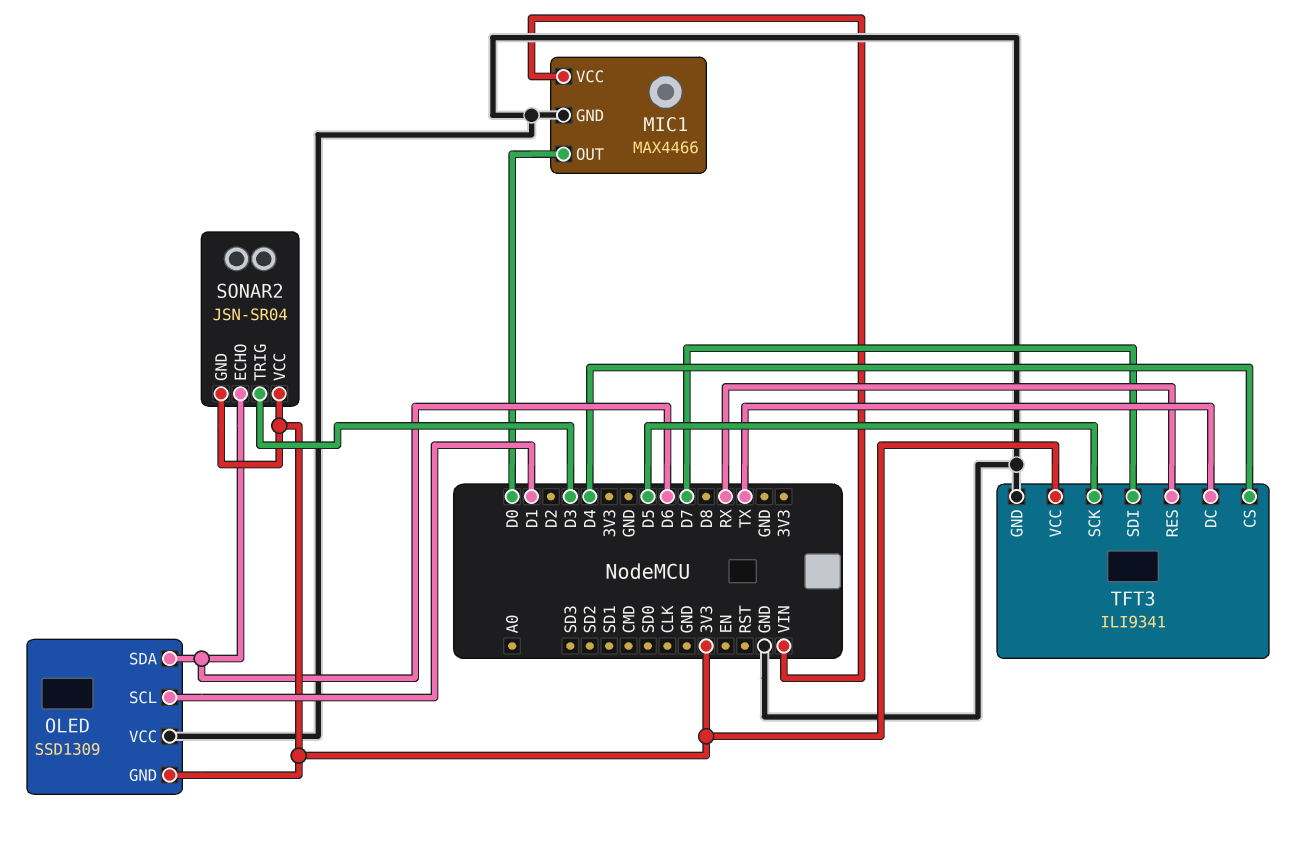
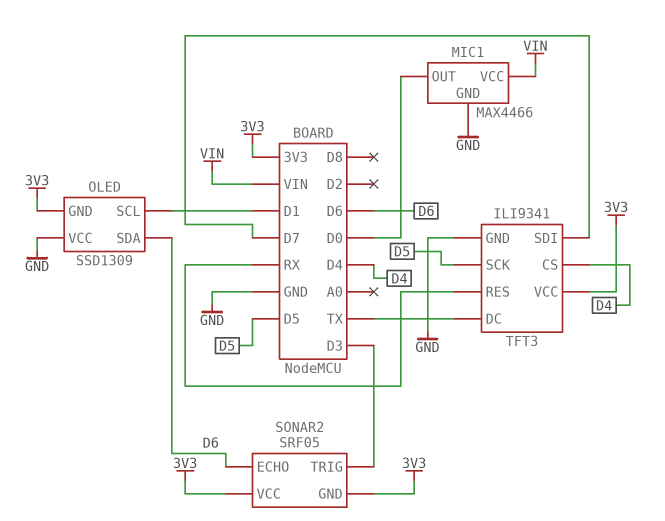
SONAR2: JSN-SR04 -> SRF05

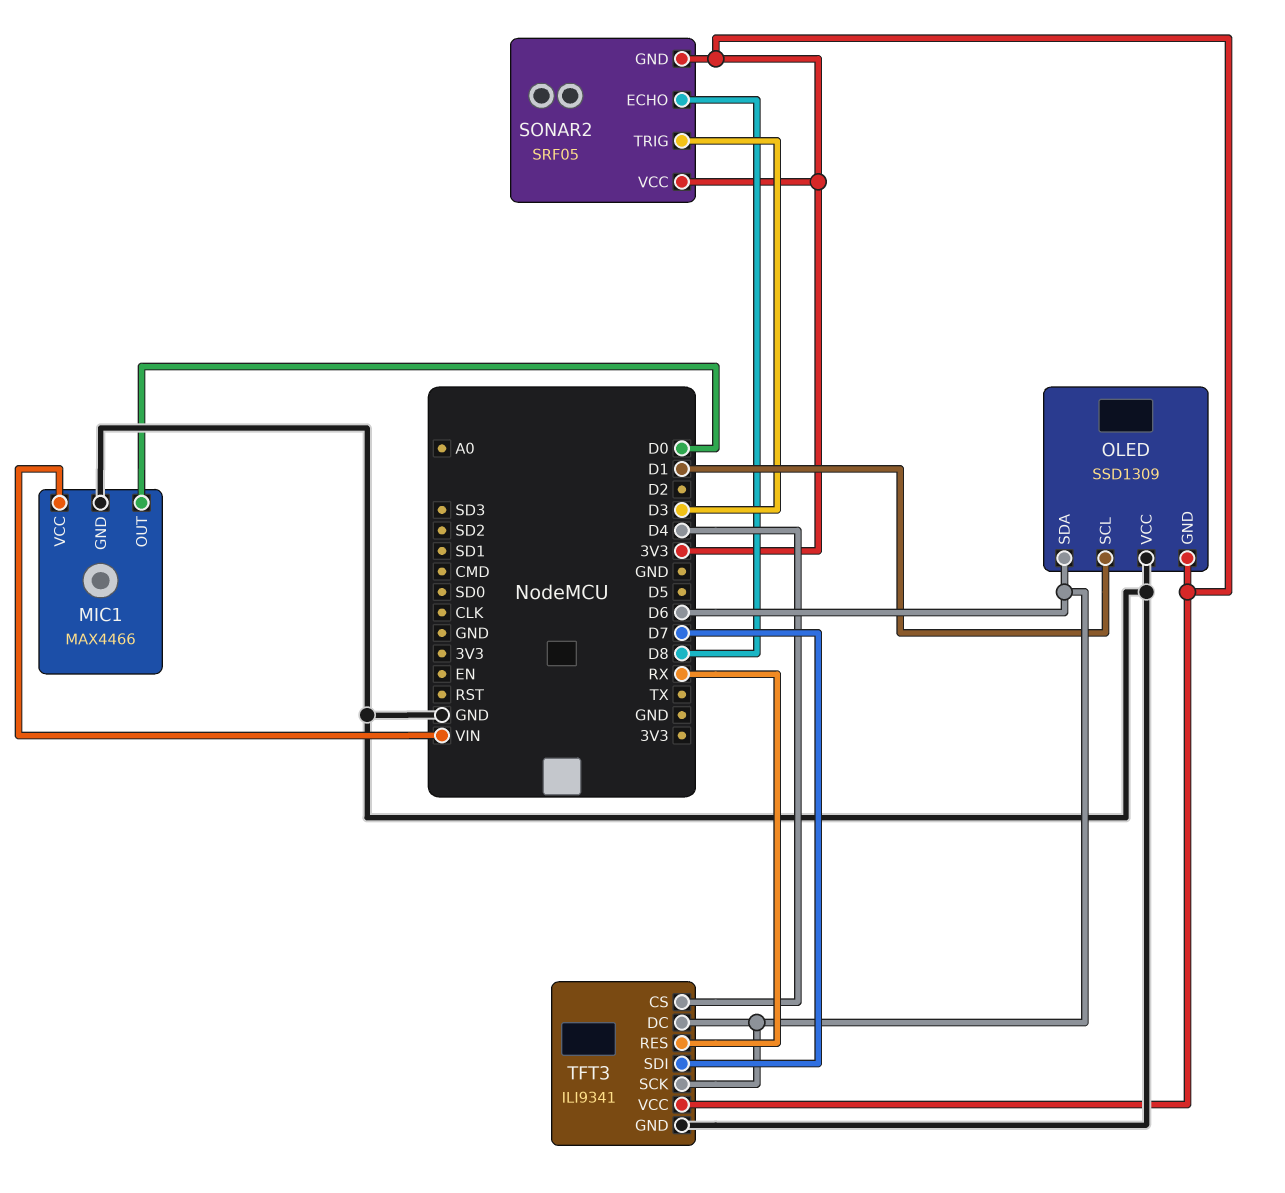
SONAR2 pin ECHO: D6 -> D8
TFT3 pin DC: TX -> D6
TFT3 pin SCK: D5 -> D6

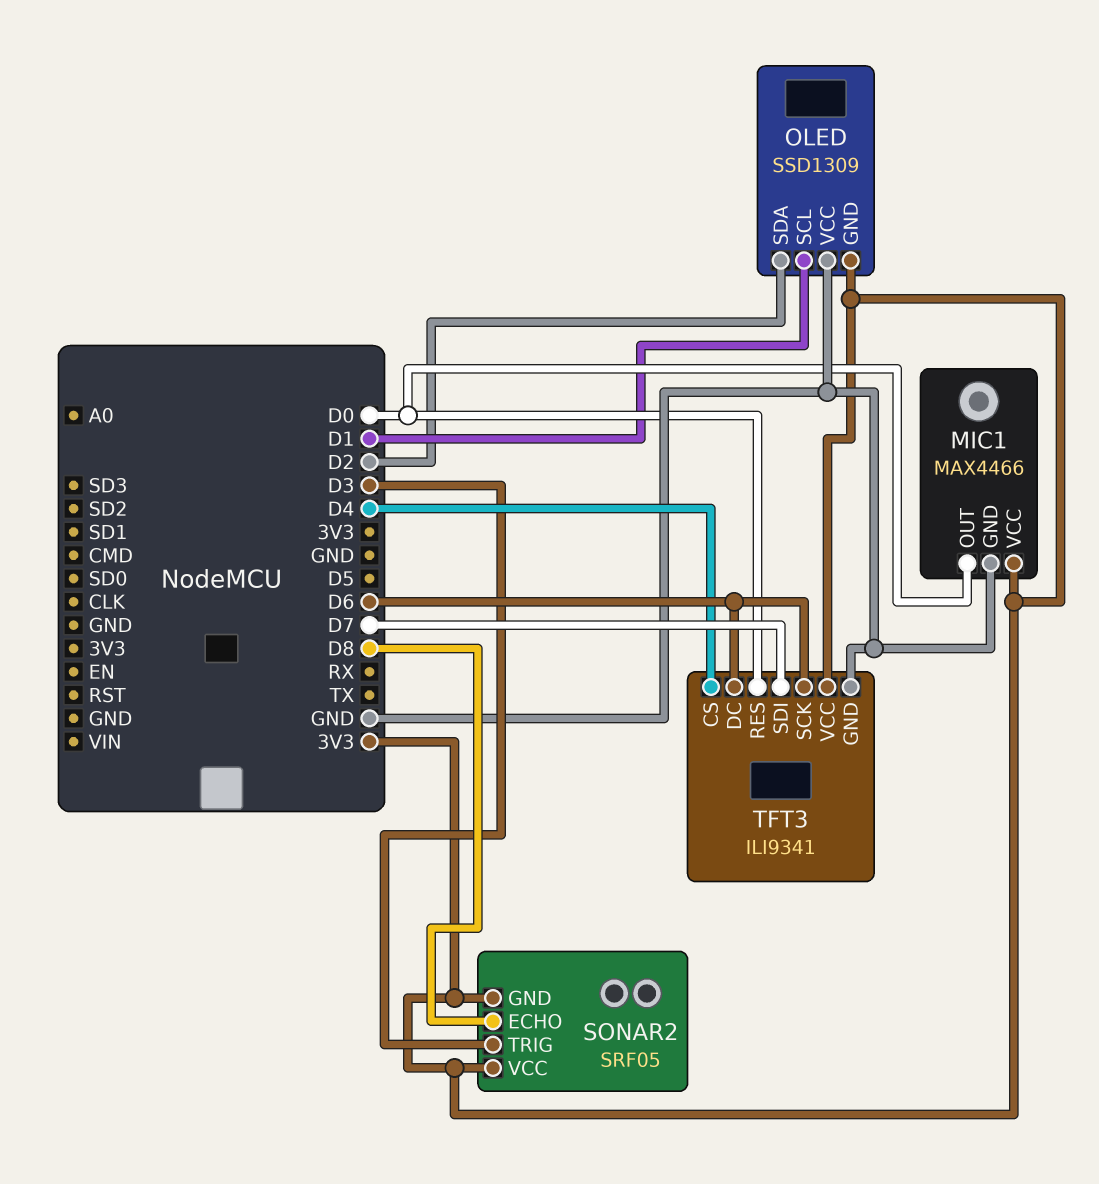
MIC1 pin VCC: VIN -> 3V3
OLED pin SDA: D6 -> D2
TFT3 pin RES: RX -> D0

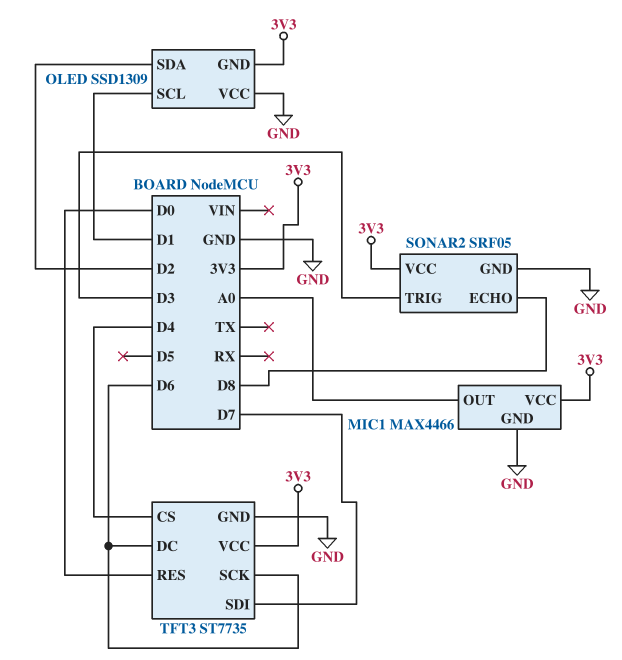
MIC1 pin OUT: D0 -> A0
SONAR2 pin GND: 3V3 -> GND
TFT3: ILI9341 -> ST7735

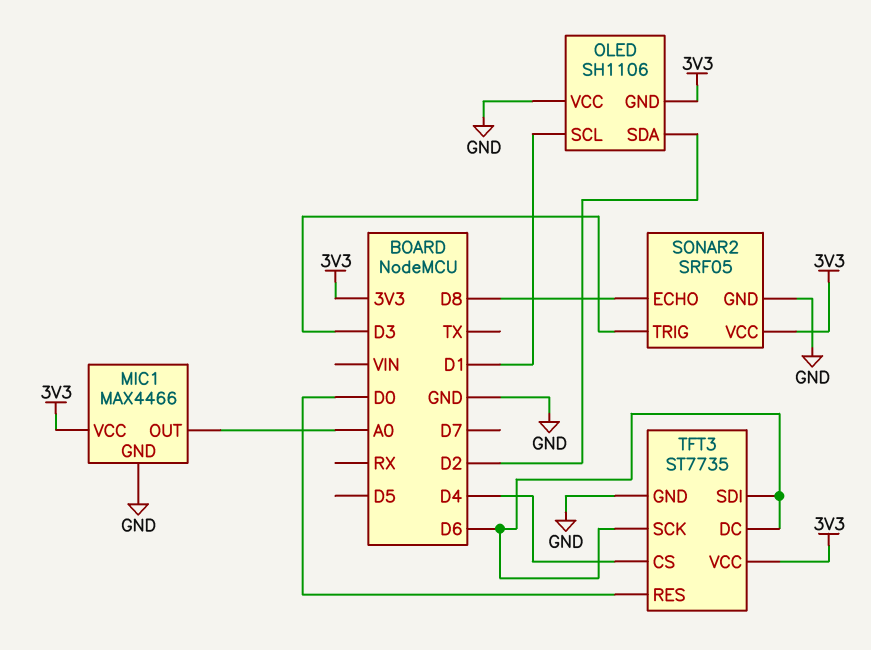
OLED: SSD1309 -> SH1106
TFT3 pin SDI: D7 -> D6

